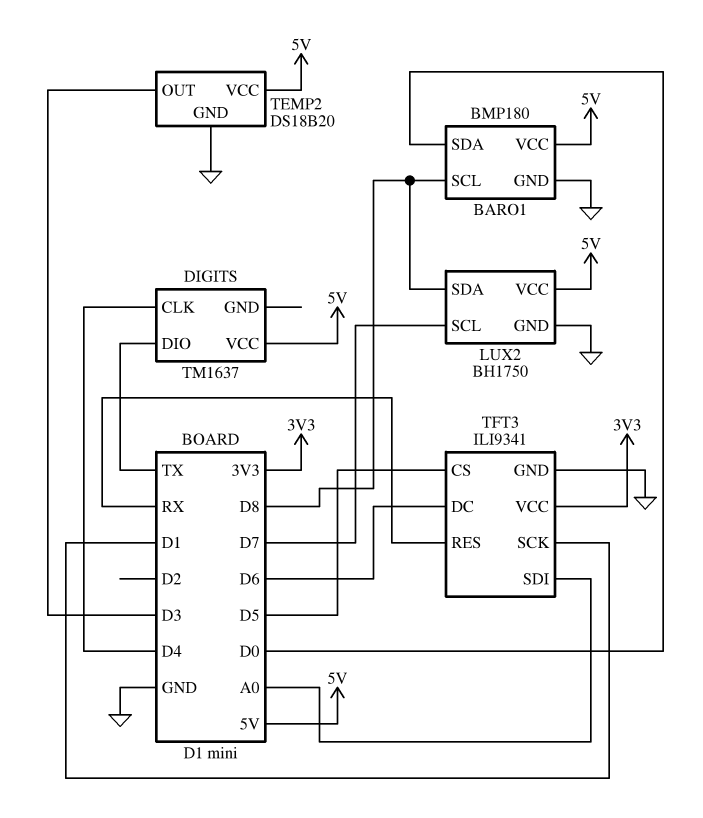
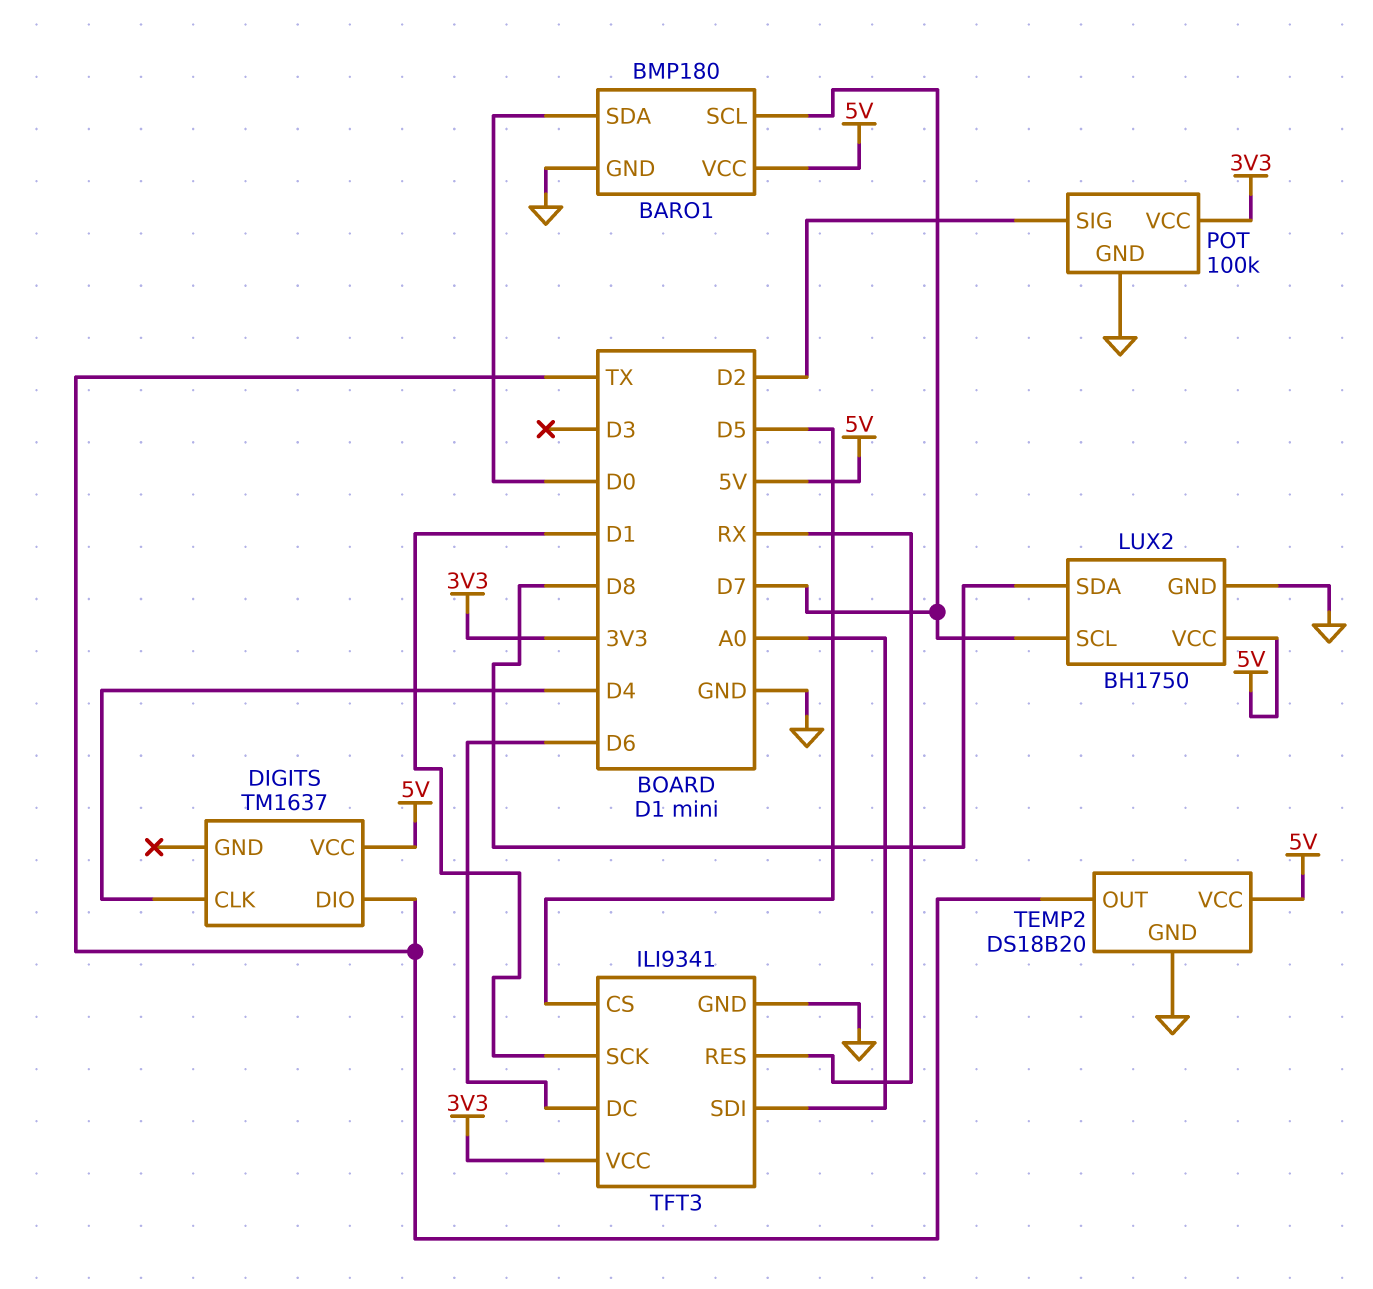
BARO1 pin SCL: D8 -> D7
POT: none -> 100k
POT pin GND: none -> GND
POT pin SIG: none -> D2
POT pin VCC: none -> 3V3
TEMP2 pin OUT: D3 -> TX

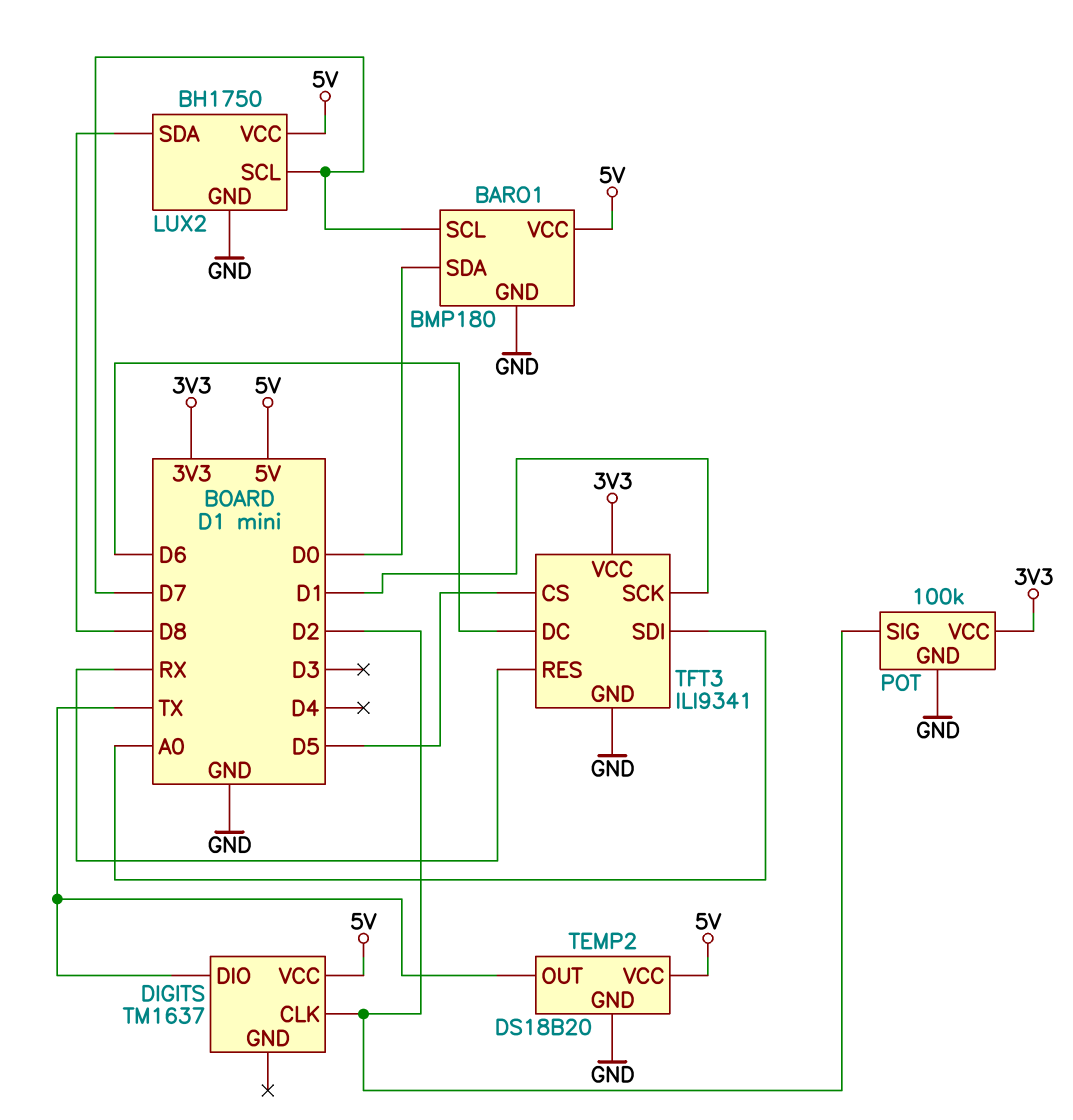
DIGITS pin CLK: D4 -> D2

